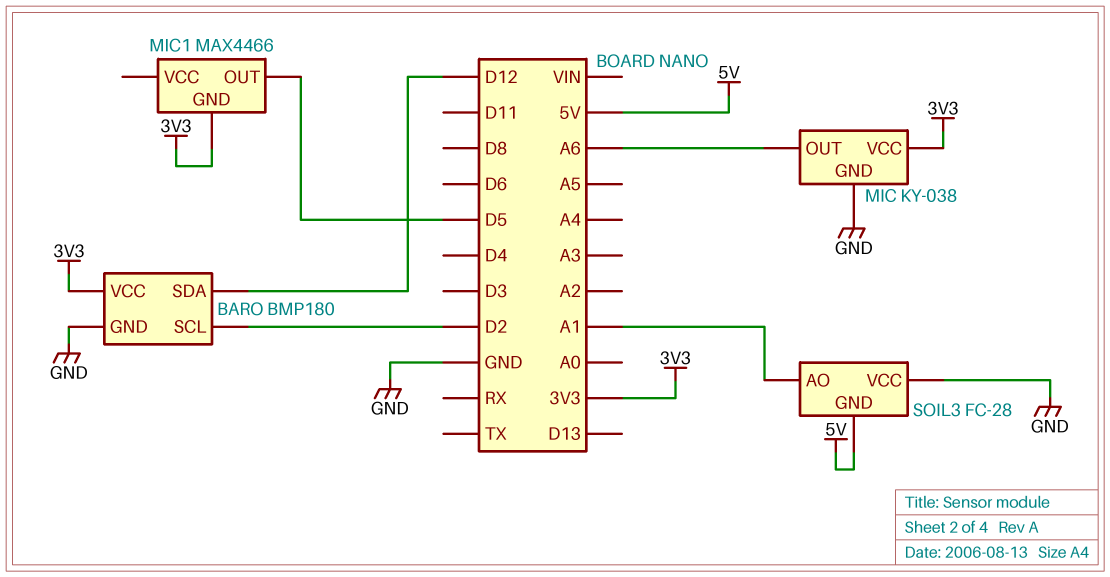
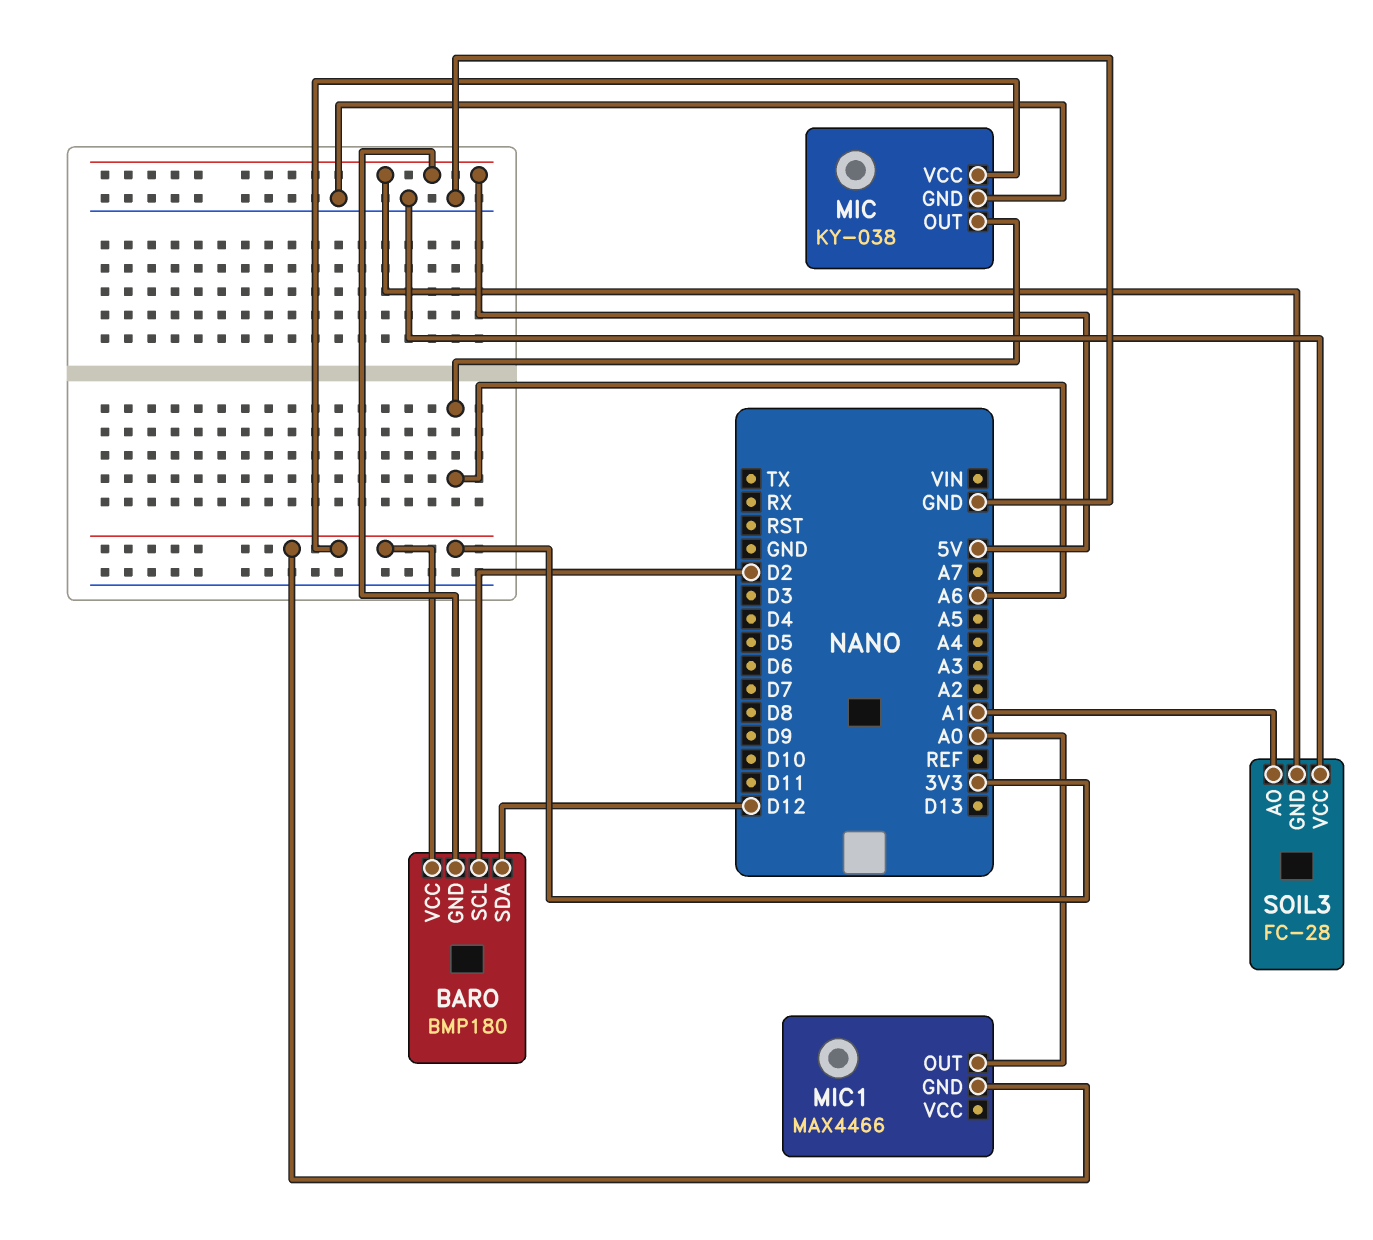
BARO pin GND: GND -> 5V
MIC1 pin OUT: D5 -> A0

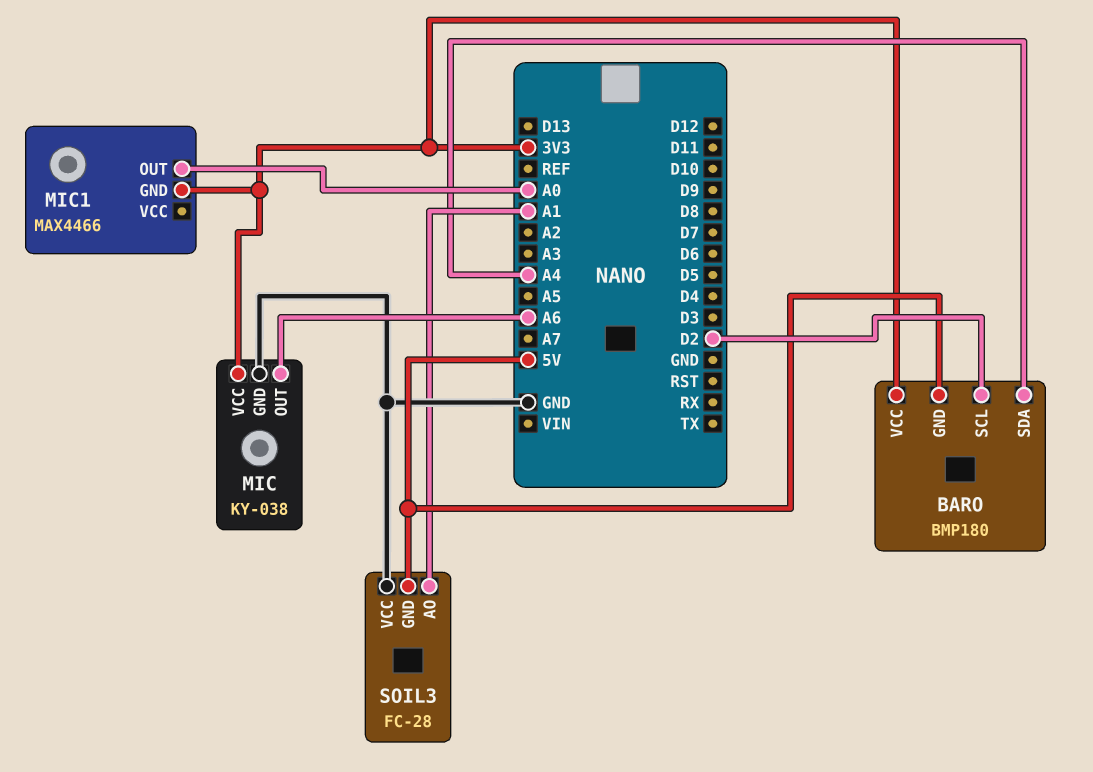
BARO pin SDA: D12 -> A4

